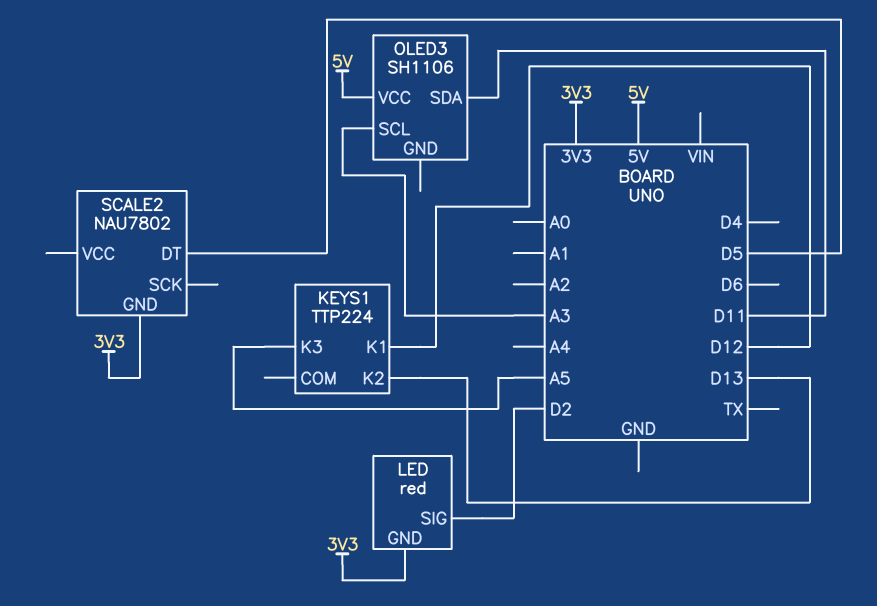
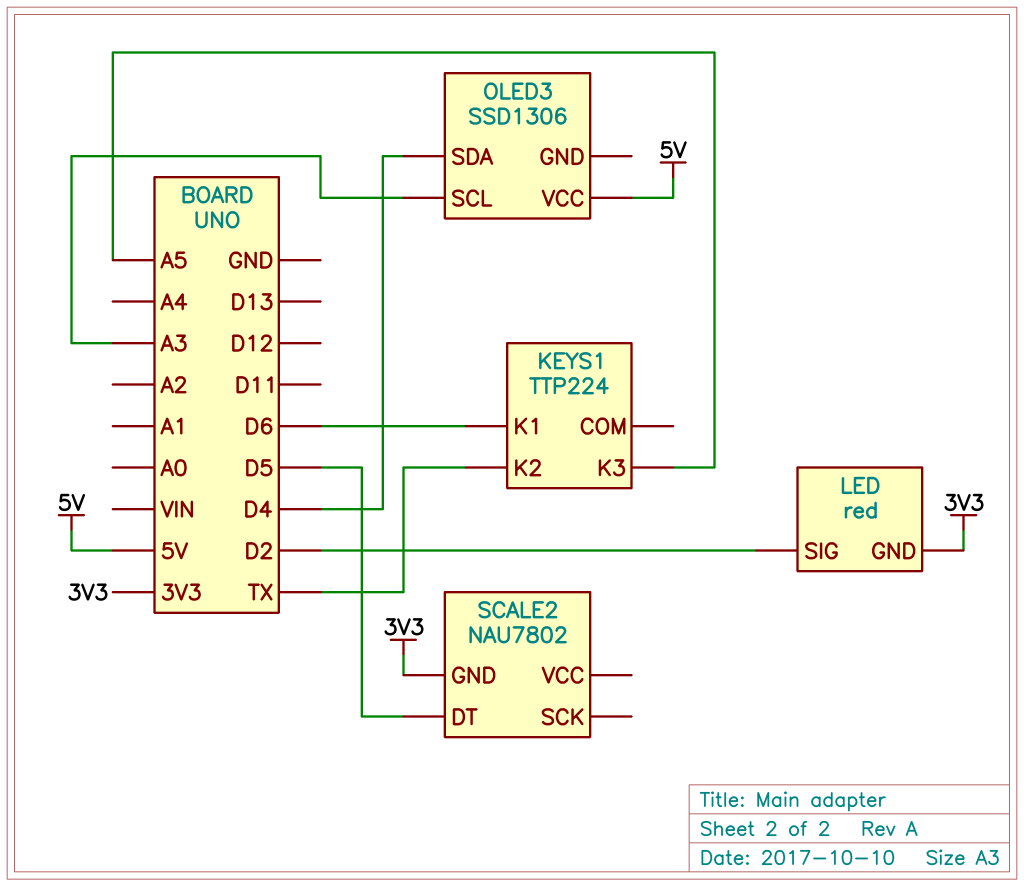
KEYS1 pin K1: D12 -> D6
KEYS1 pin K2: D13 -> TX
OLED3: SH1106 -> SSD1306
OLED3 pin SDA: D11 -> D4

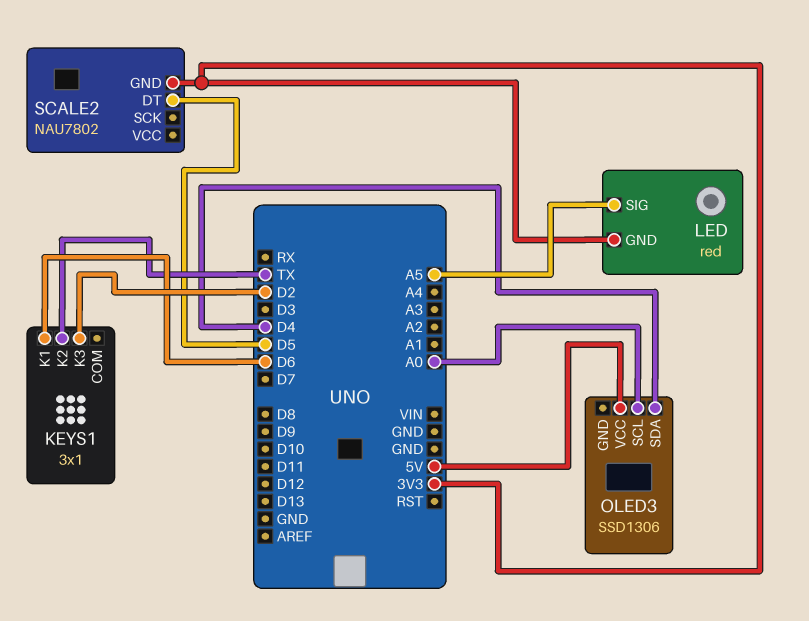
KEYS1: TTP224 -> 3x1
KEYS1 pin K3: A5 -> D2
LED pin SIG: D2 -> A5
OLED3 pin SCL: A3 -> A0

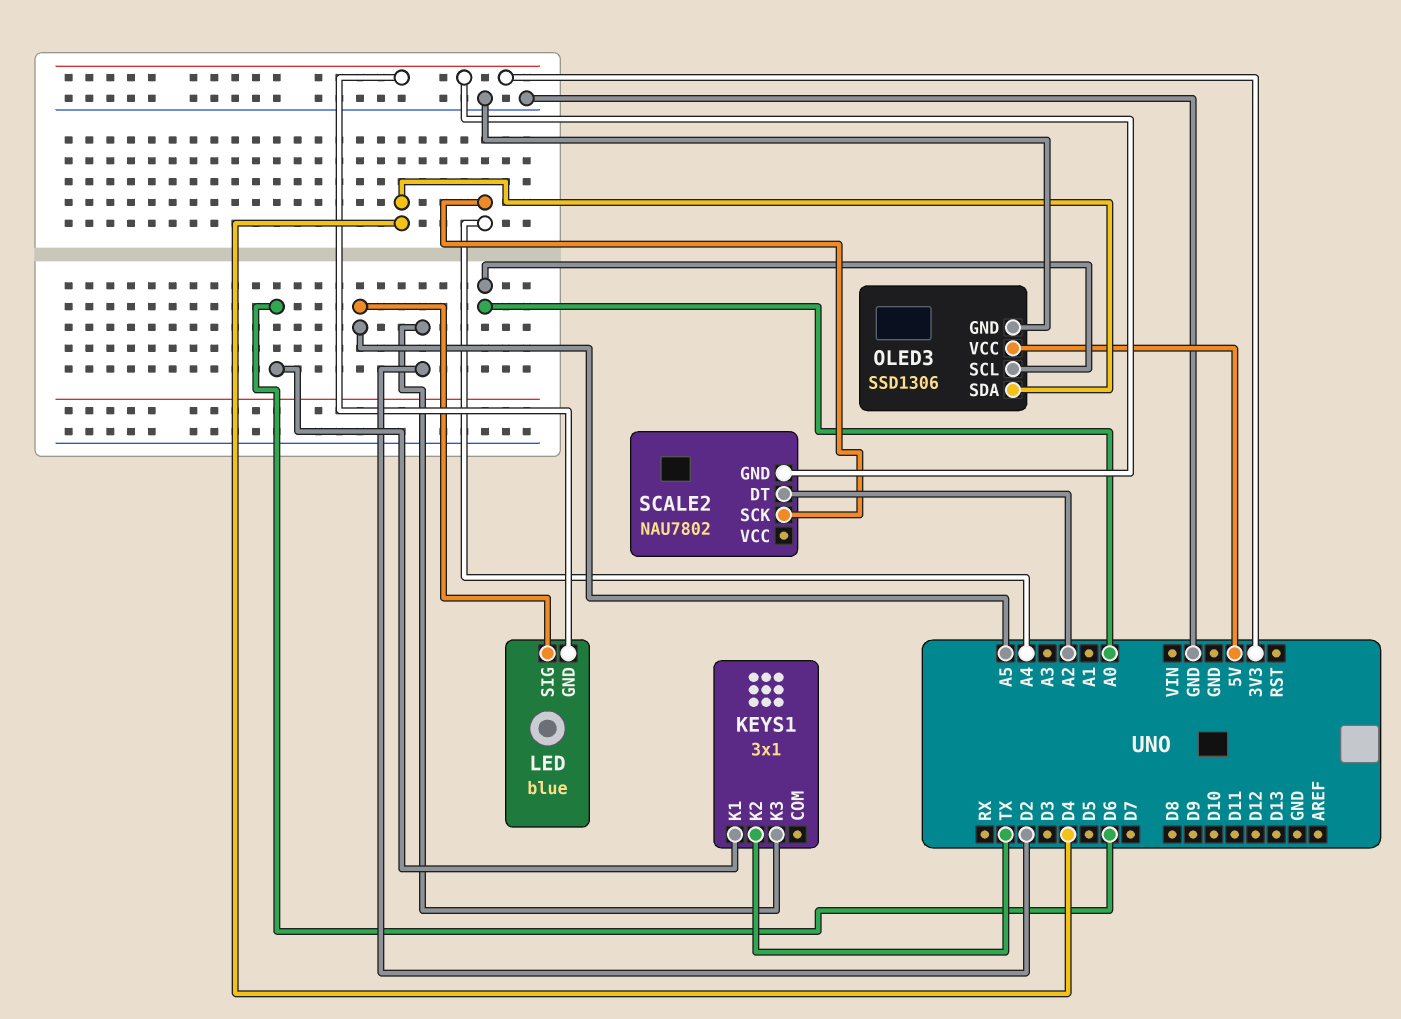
LED: red -> blue
OLED3 pin GND: none -> GND
SCALE2 pin DT: D5 -> A2
SCALE2 pin SCK: none -> A4

